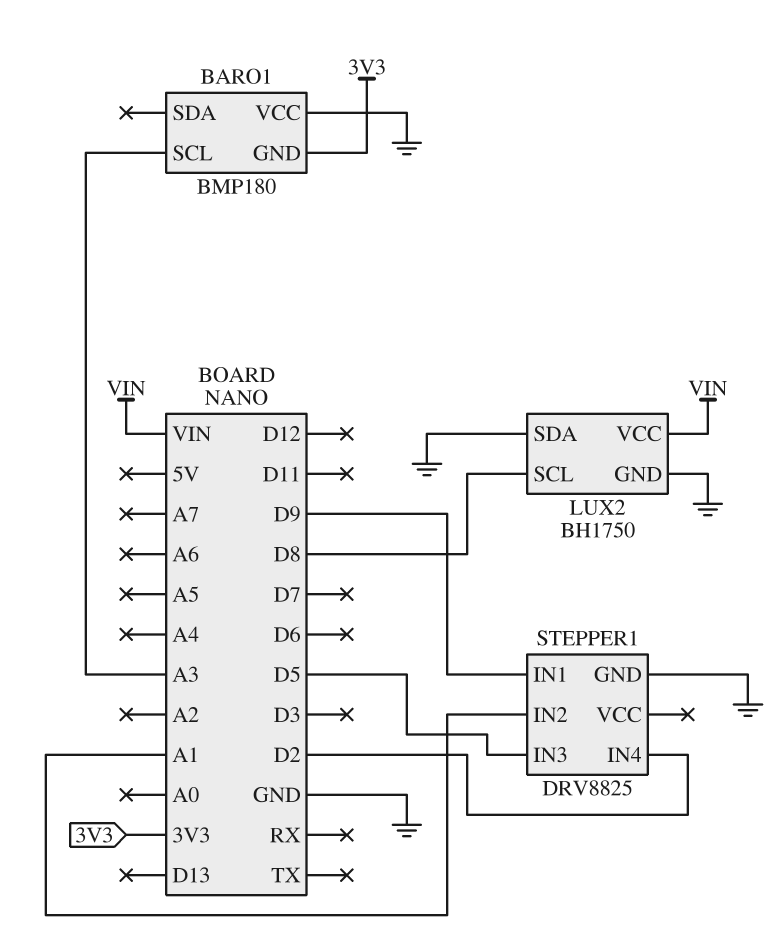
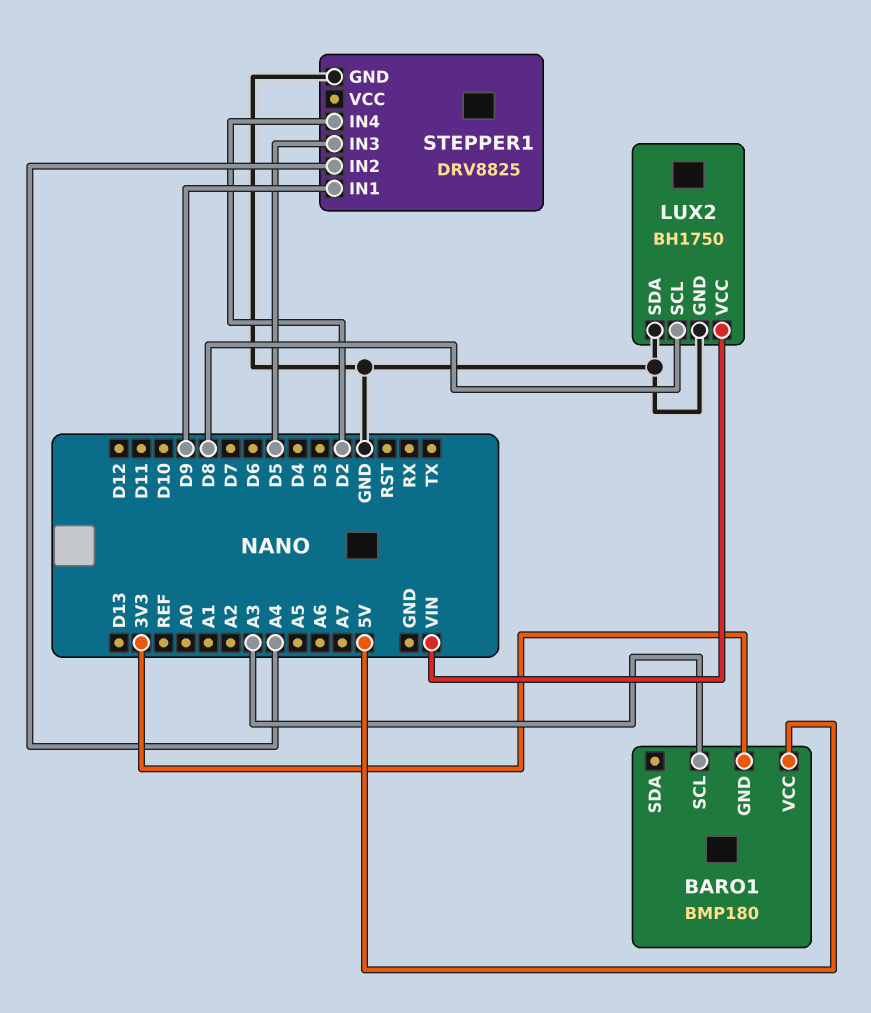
BARO1 pin VCC: GND -> 5V
STEPPER1 pin IN2: A1 -> A4

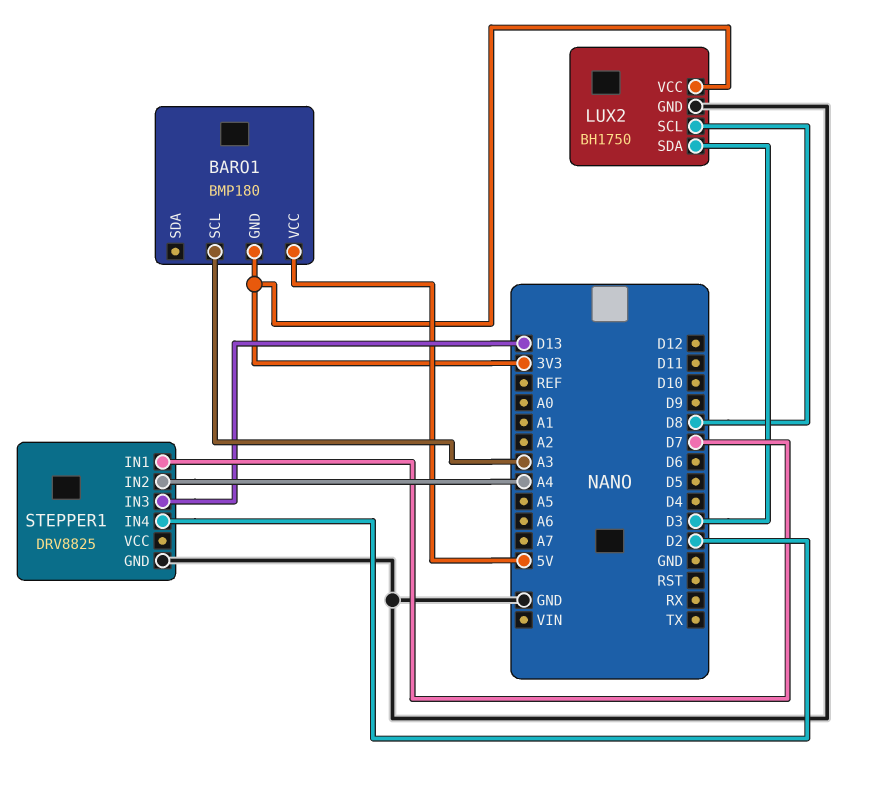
LUX2 pin SDA: GND -> D3
LUX2 pin VCC: VIN -> 3V3
STEPPER1 pin IN1: D9 -> D7
STEPPER1 pin IN3: D5 -> D13

